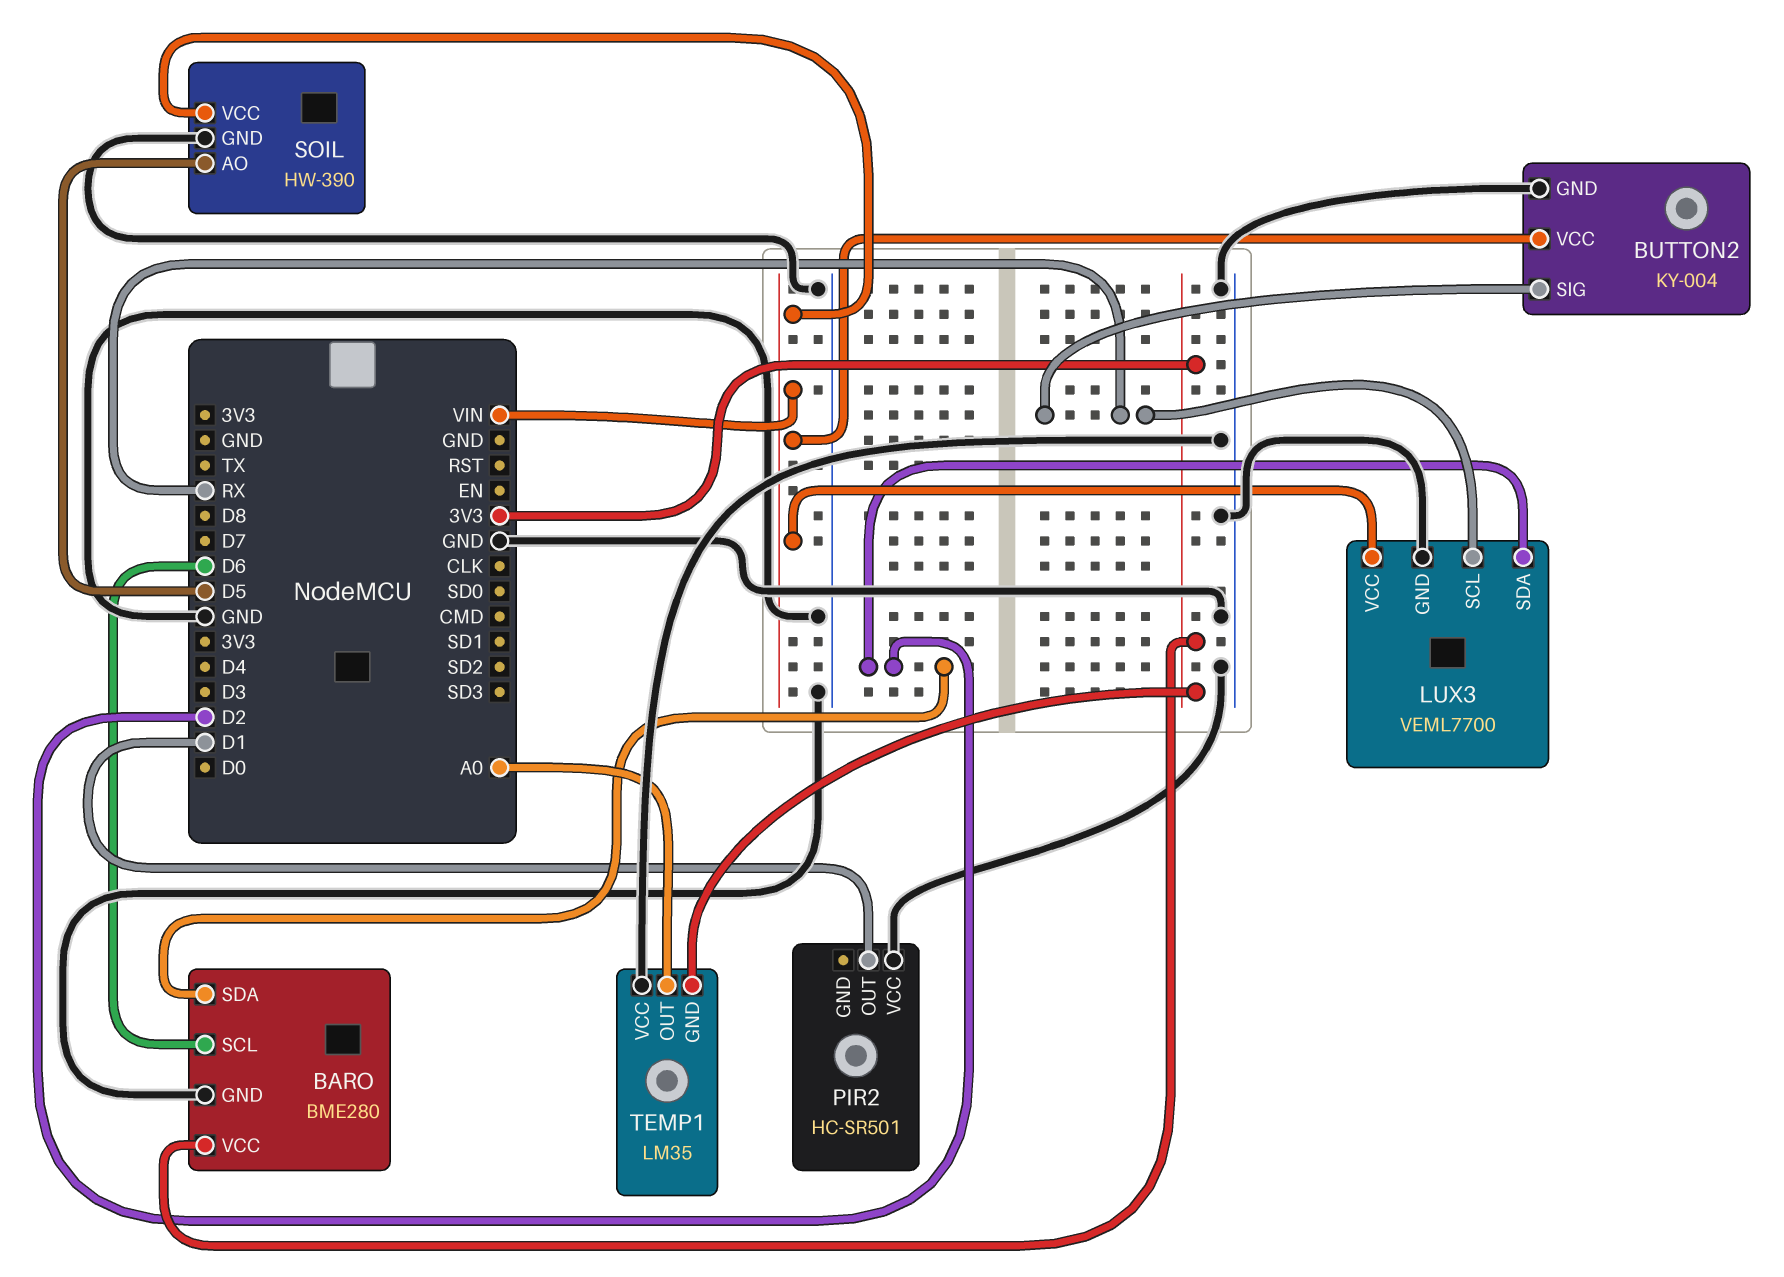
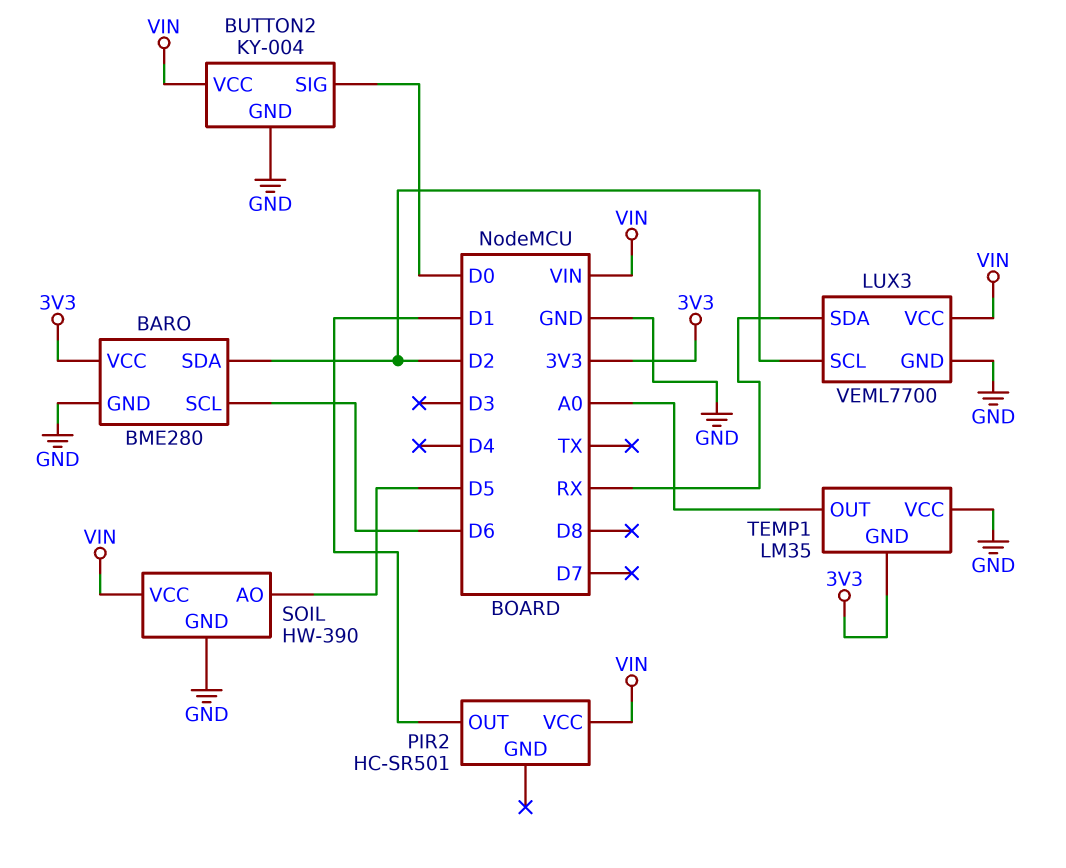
BUTTON2 pin SIG: RX -> D0
LUX3 pin SCL: RX -> D2
LUX3 pin SDA: D2 -> RX
PIR2 pin VCC: GND -> VIN

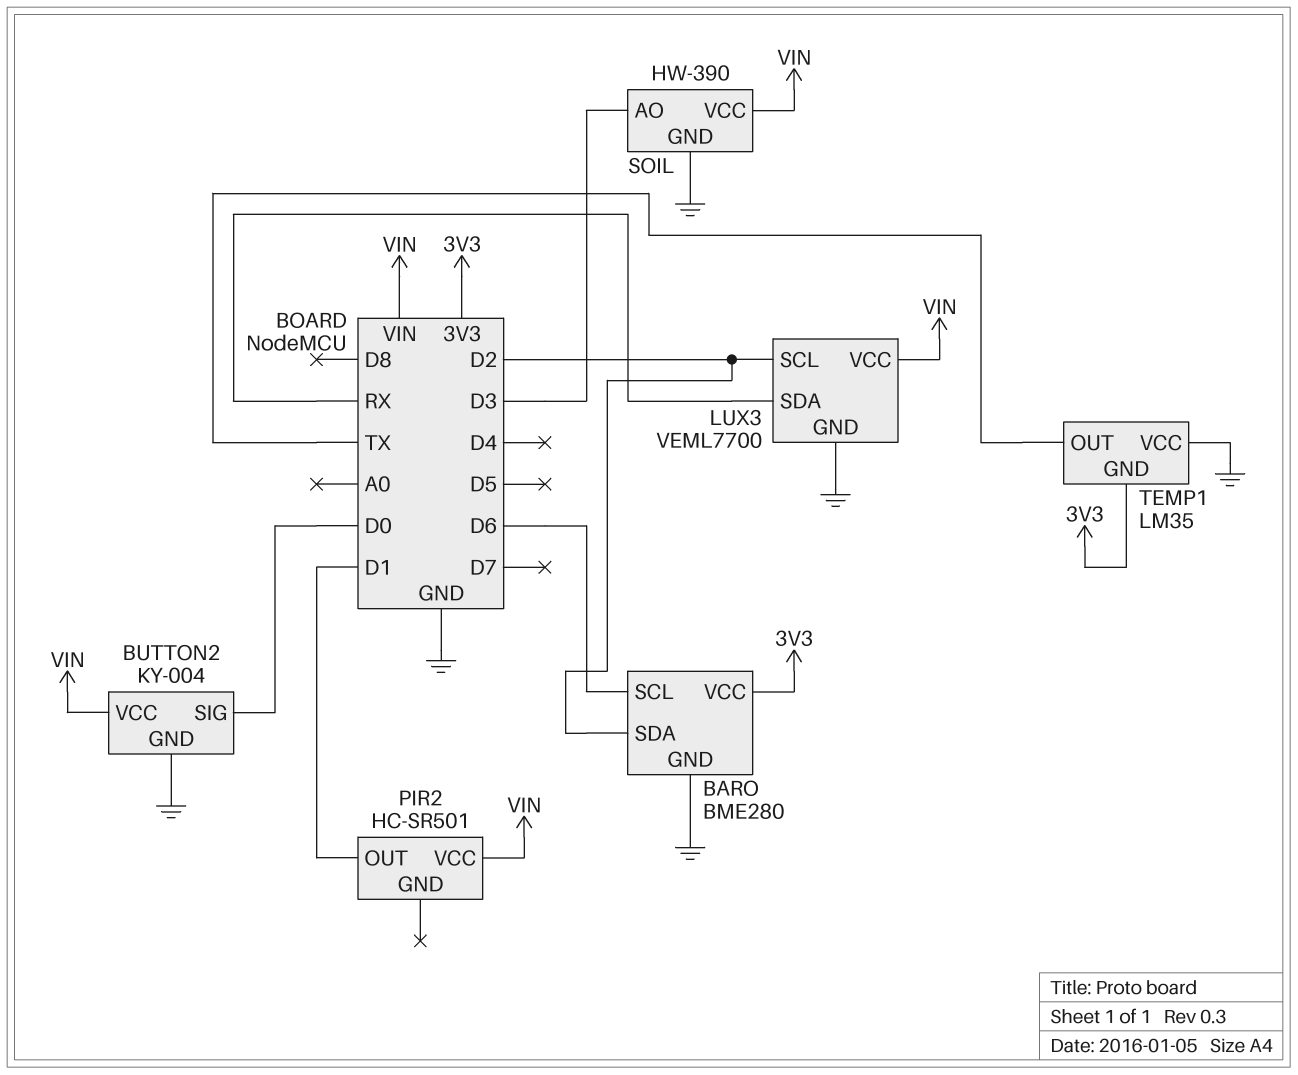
SOIL pin AO: D5 -> D3
TEMP1 pin OUT: A0 -> TX

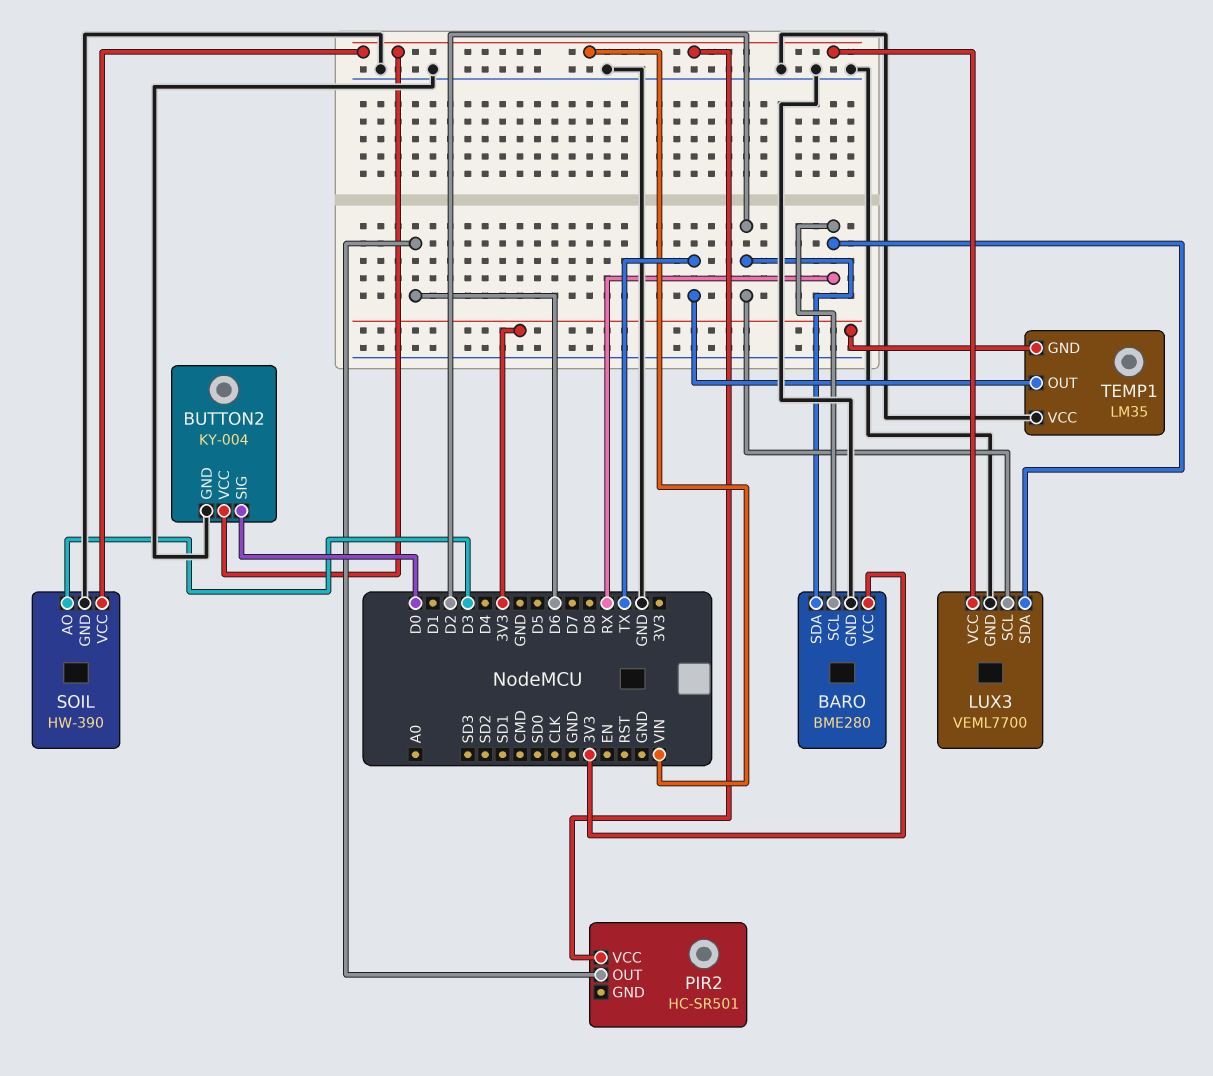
BARO pin SCL: D6 -> RX
PIR2 pin OUT: D1 -> D6

